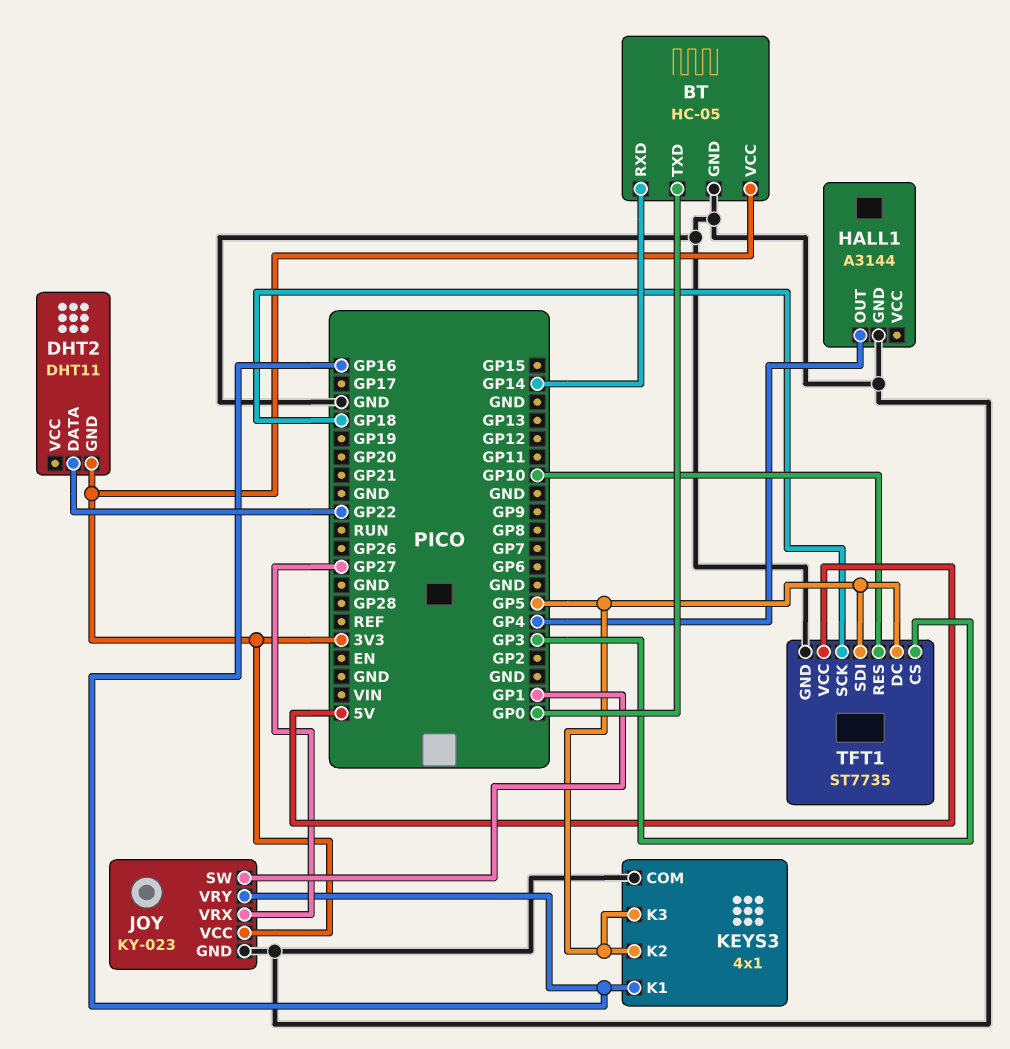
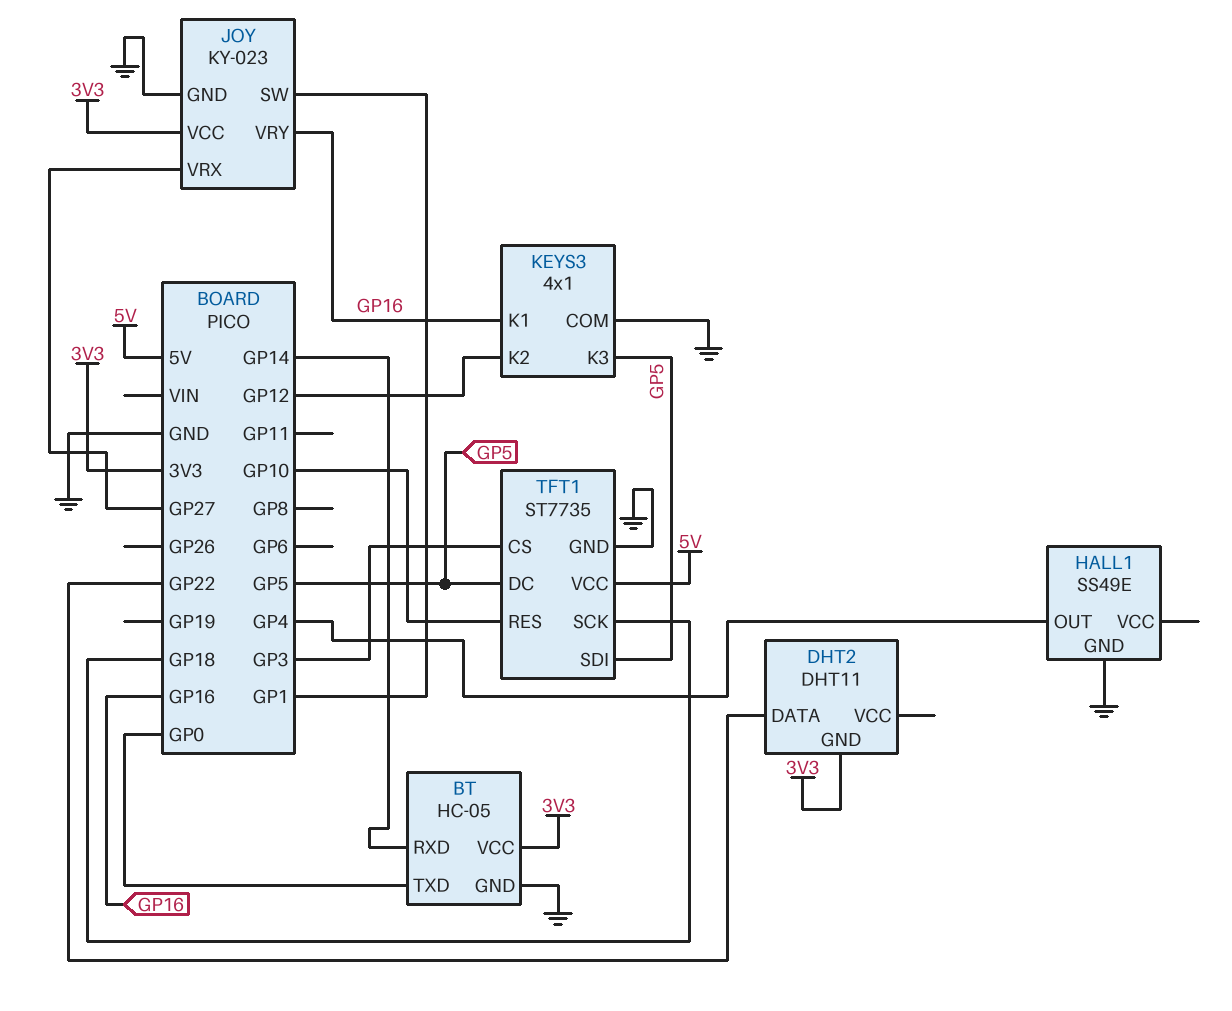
HALL1: A3144 -> SS49E
KEYS3 pin K2: GP5 -> GP12

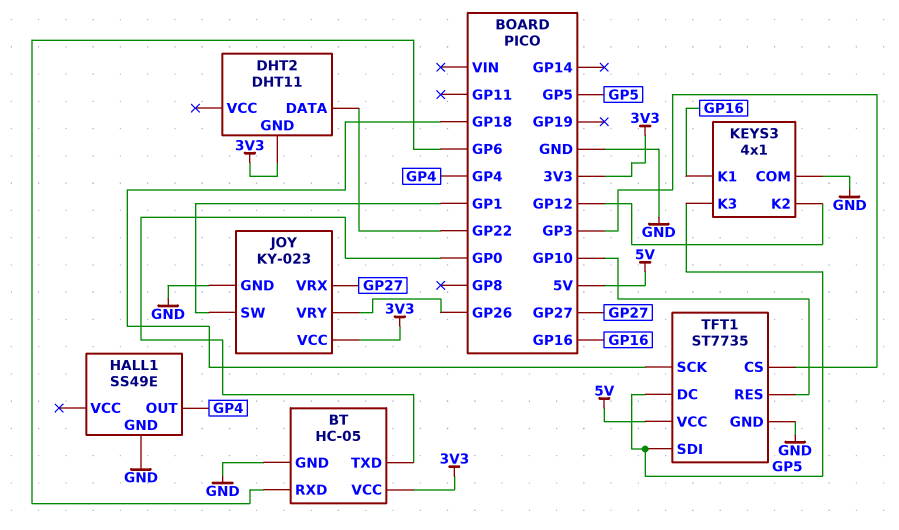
BT pin RXD: GP14 -> GP6
JOY pin VRY: GP16 -> GP26

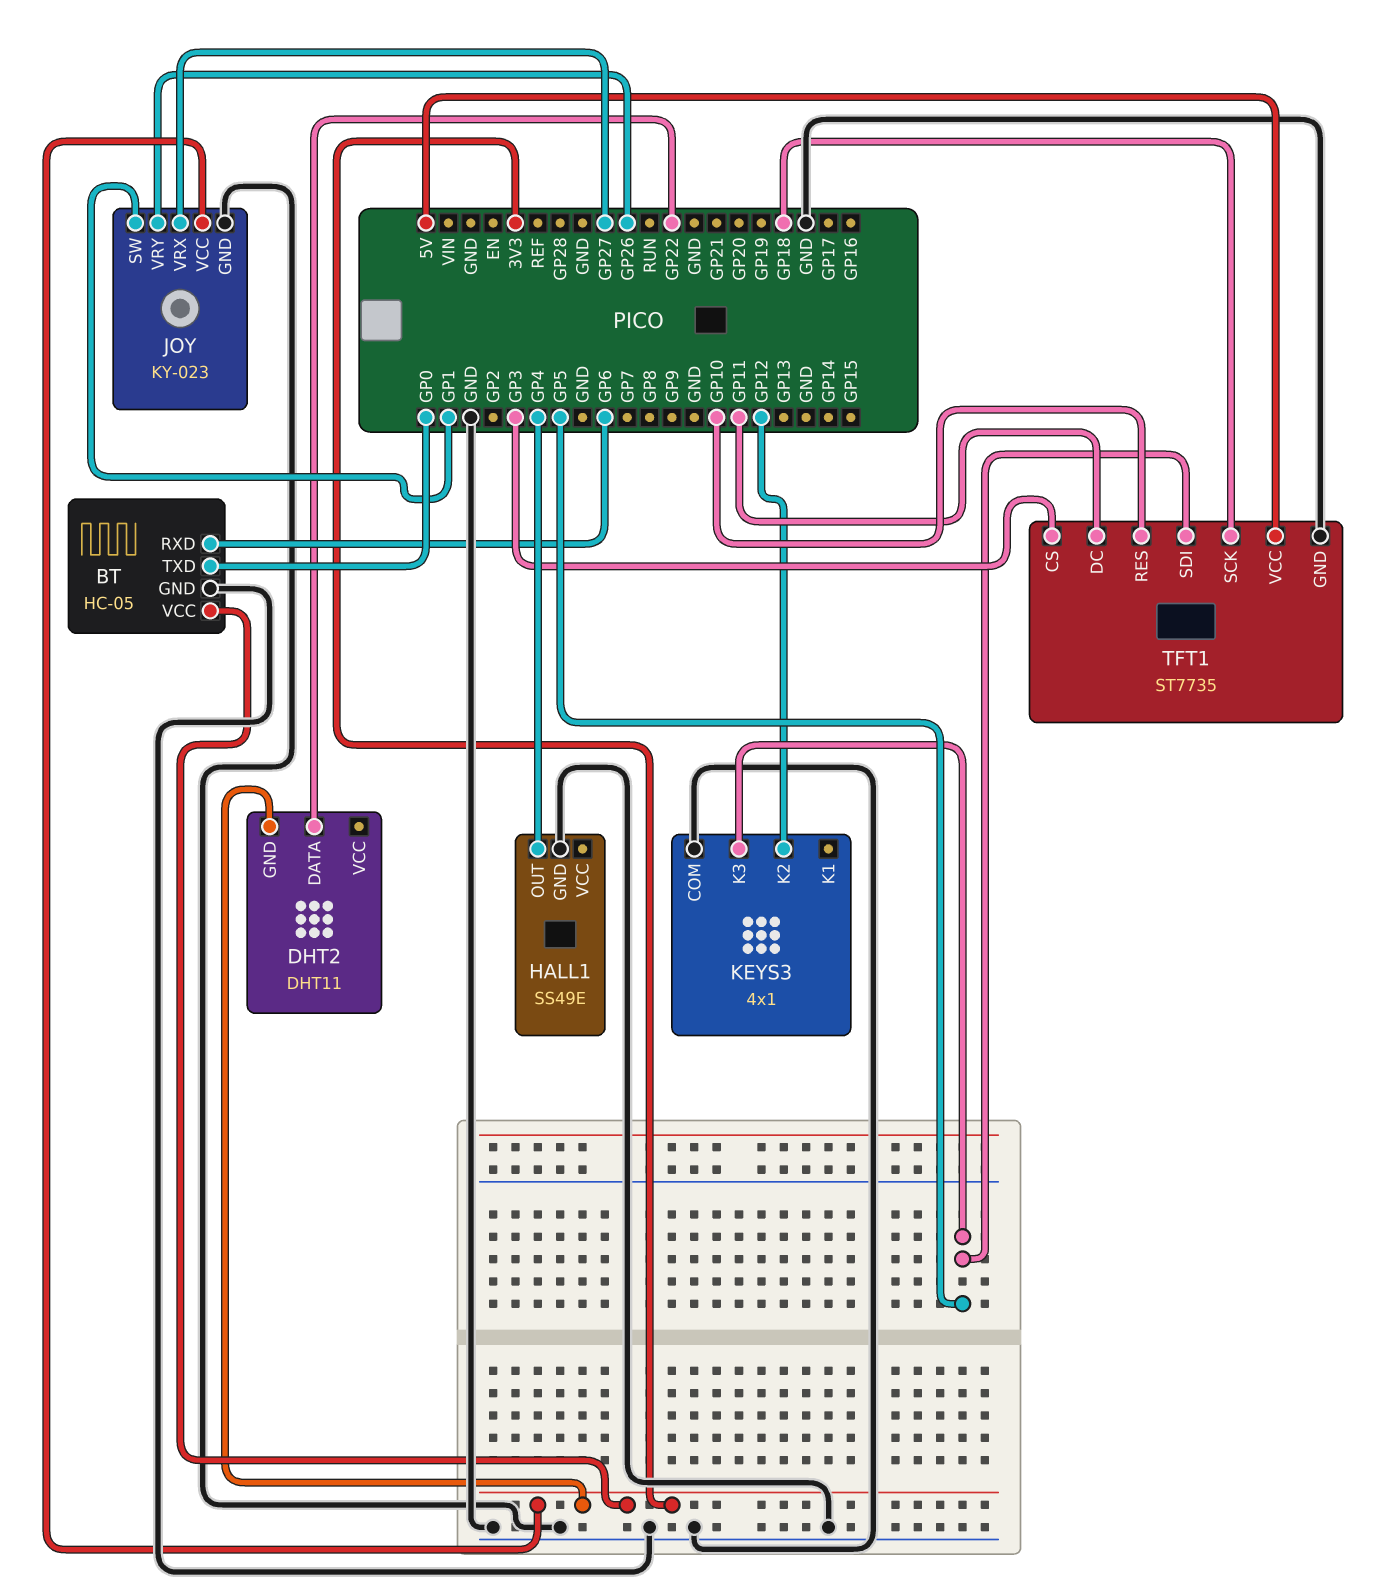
KEYS3 pin K1: GP16 -> none
TFT1 pin DC: GP5 -> GP11

